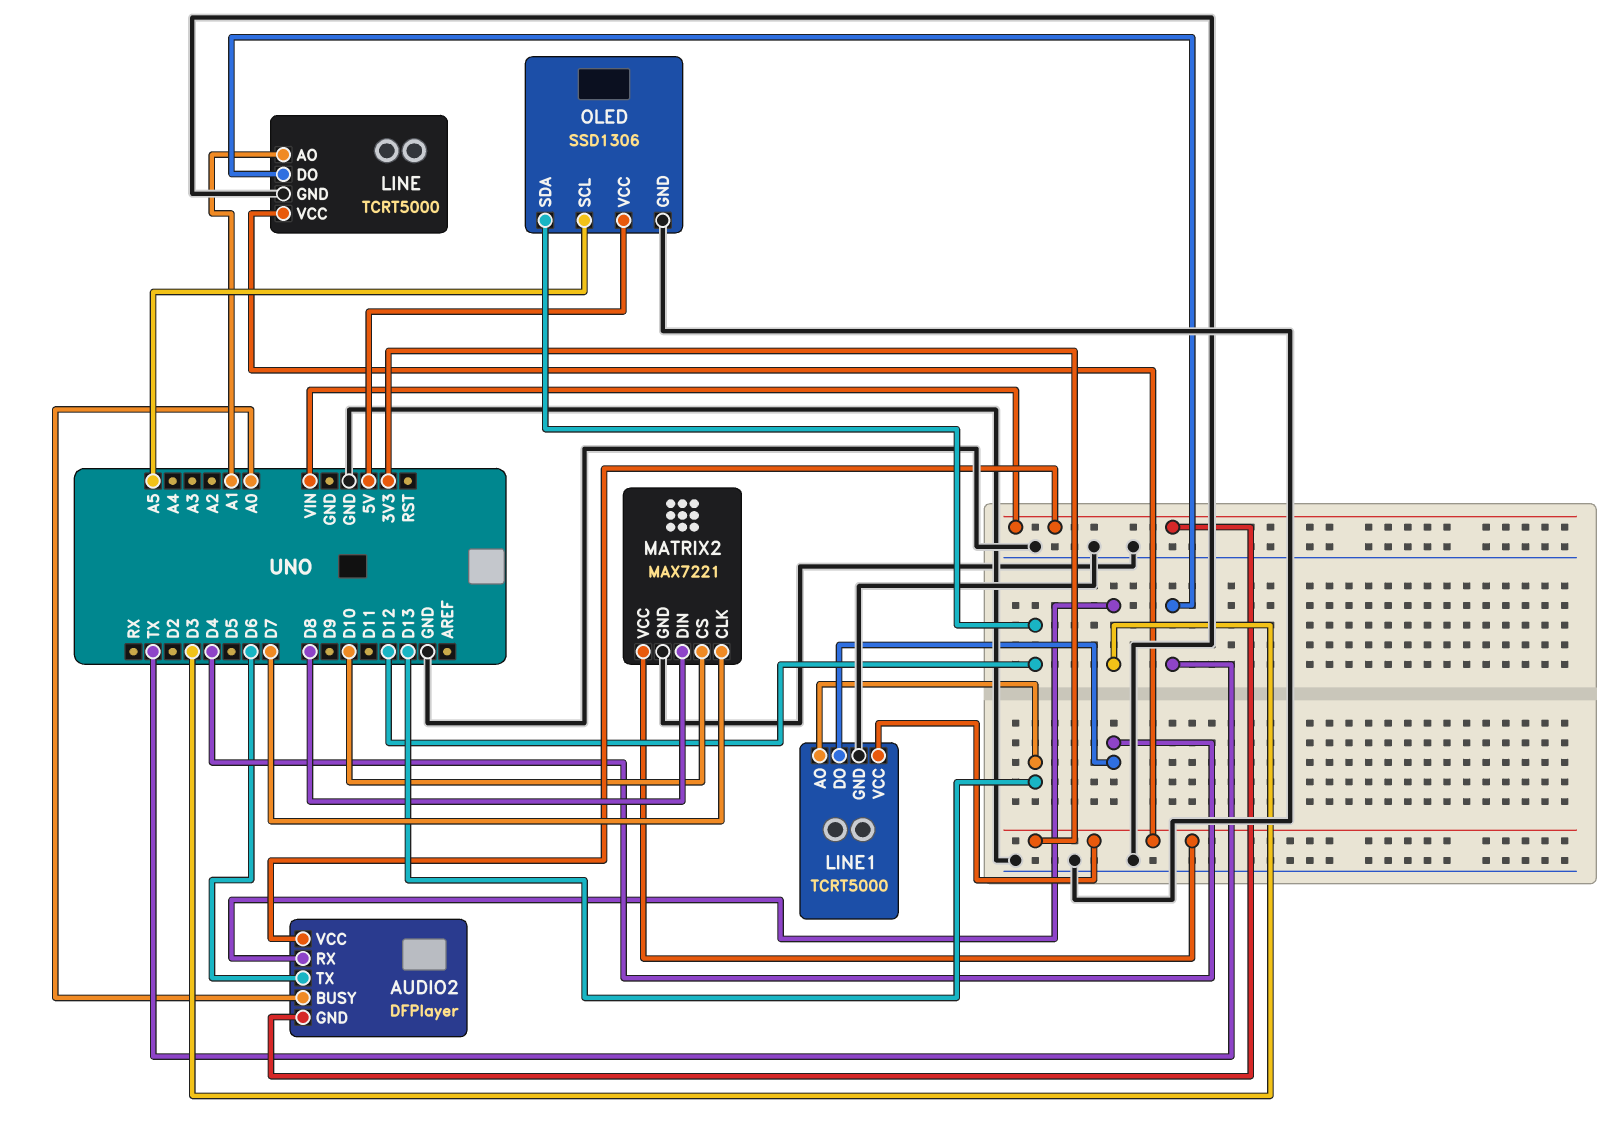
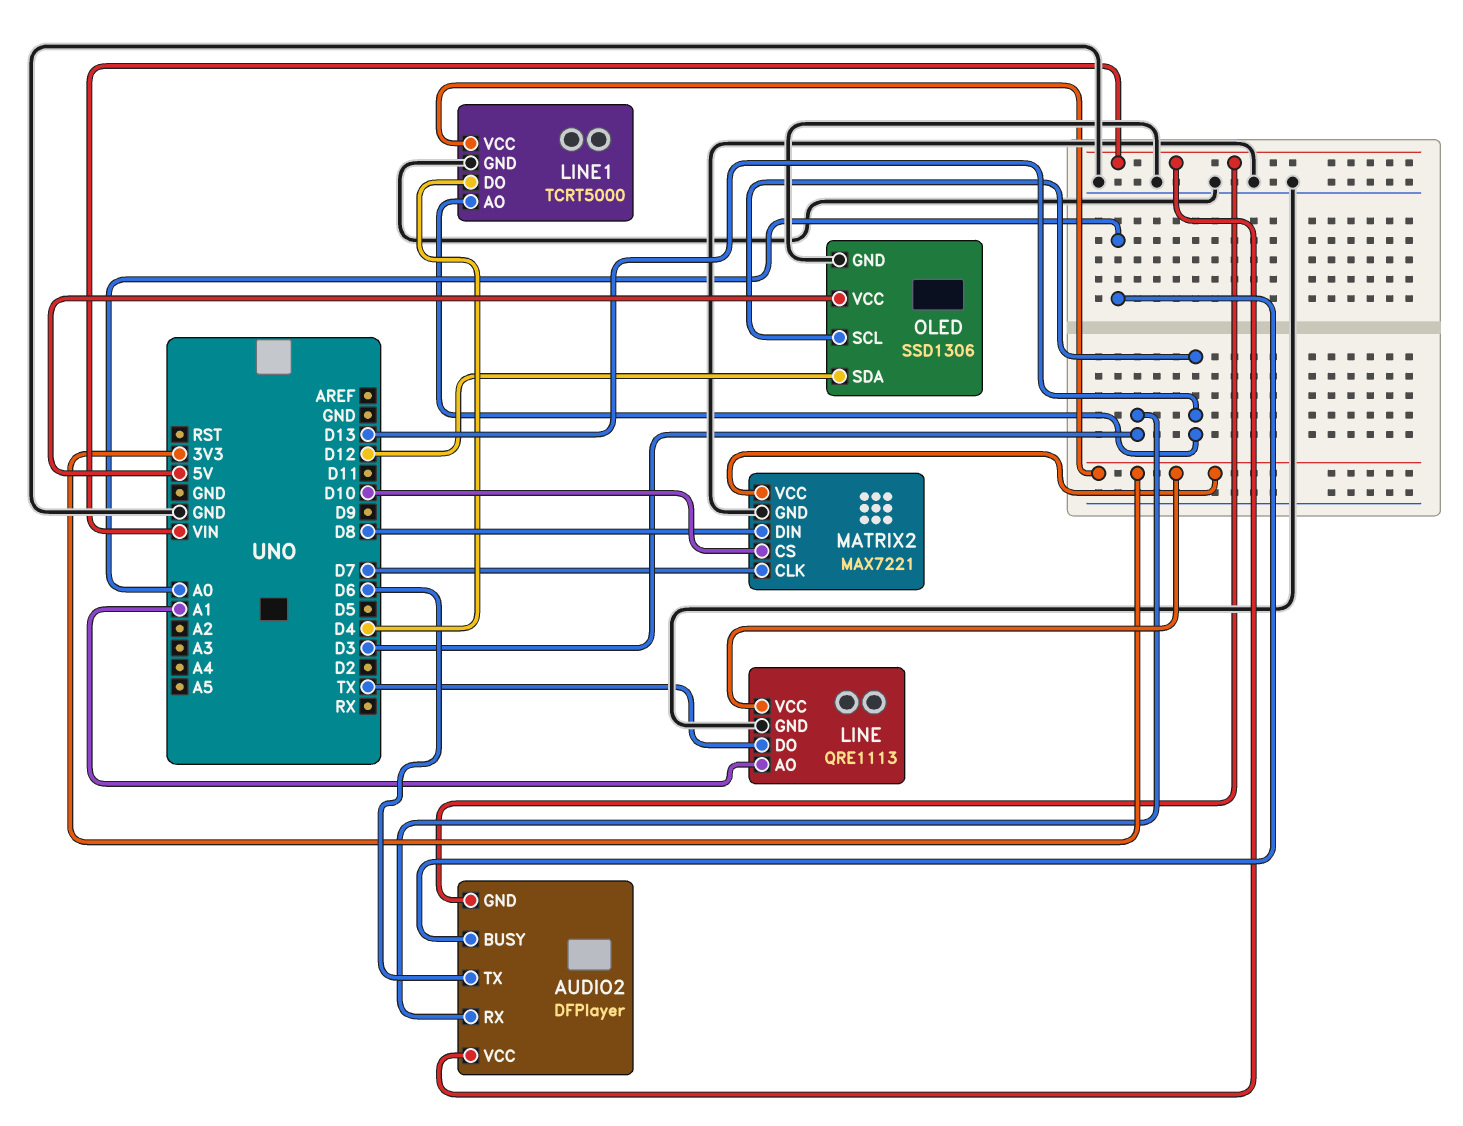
LINE: TCRT5000 -> QRE1113
OLED pin SCL: A5 -> D13

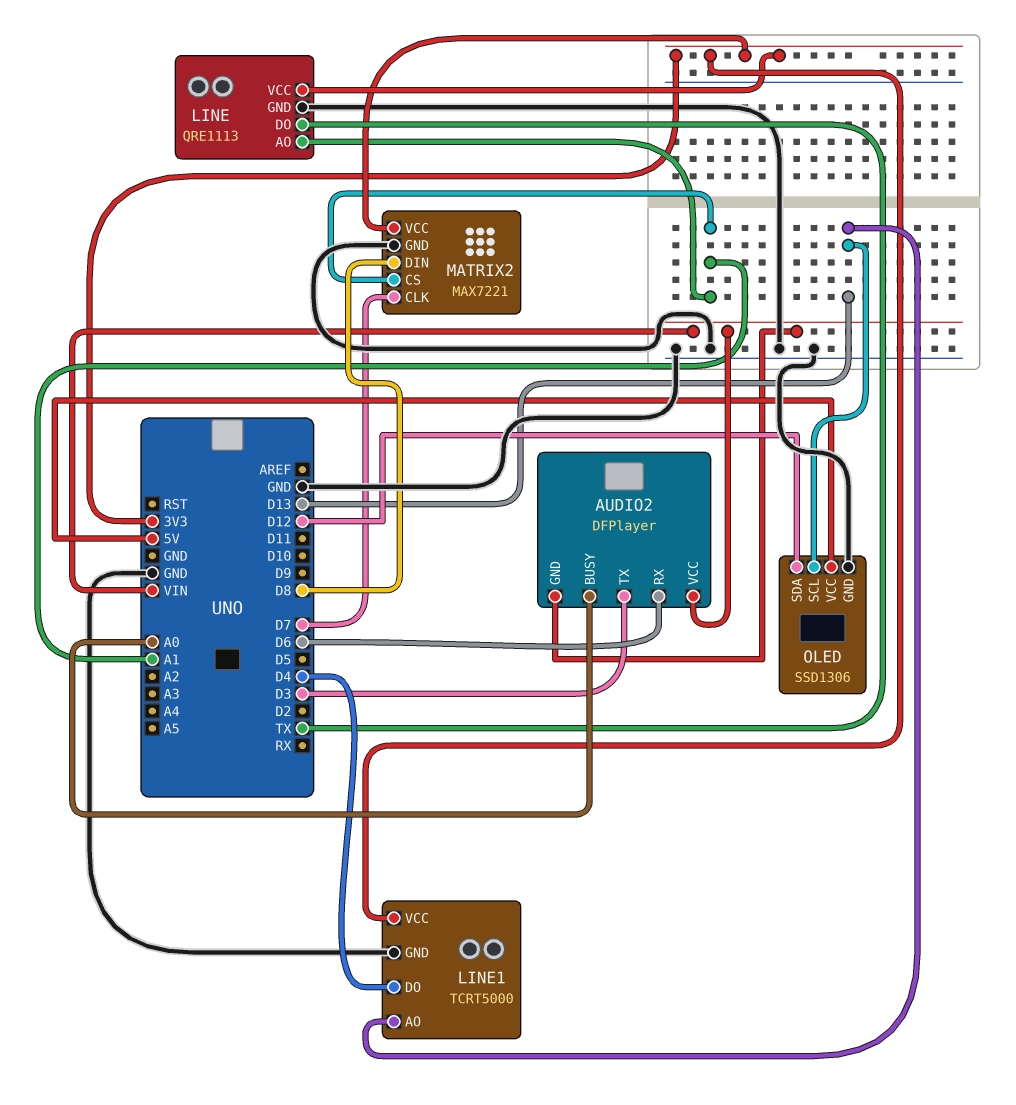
AUDIO2 pin RX: D3 -> D6
AUDIO2 pin TX: D6 -> D3
MATRIX2 pin CS: D10 -> A1

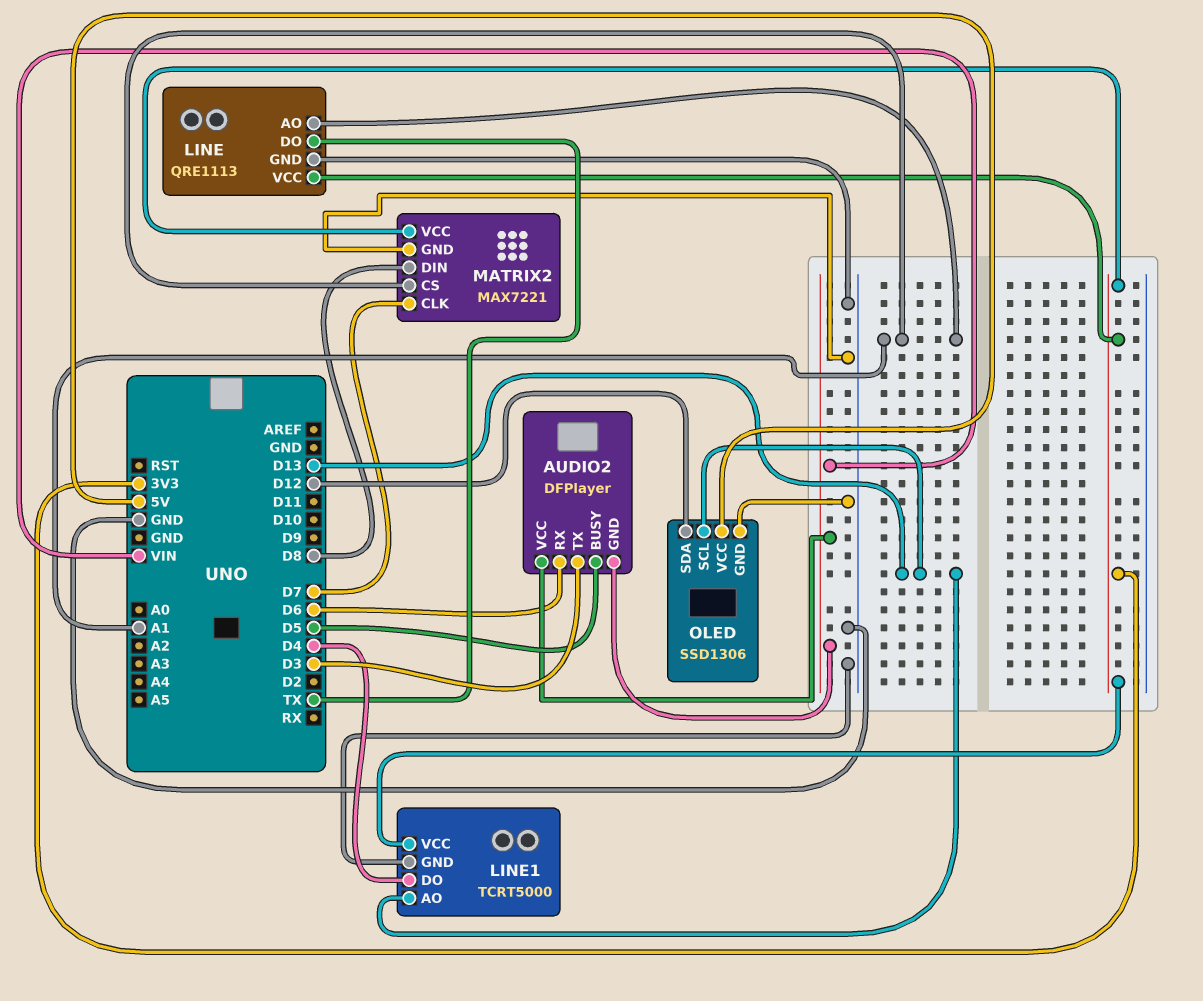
AUDIO2 pin BUSY: A0 -> D5

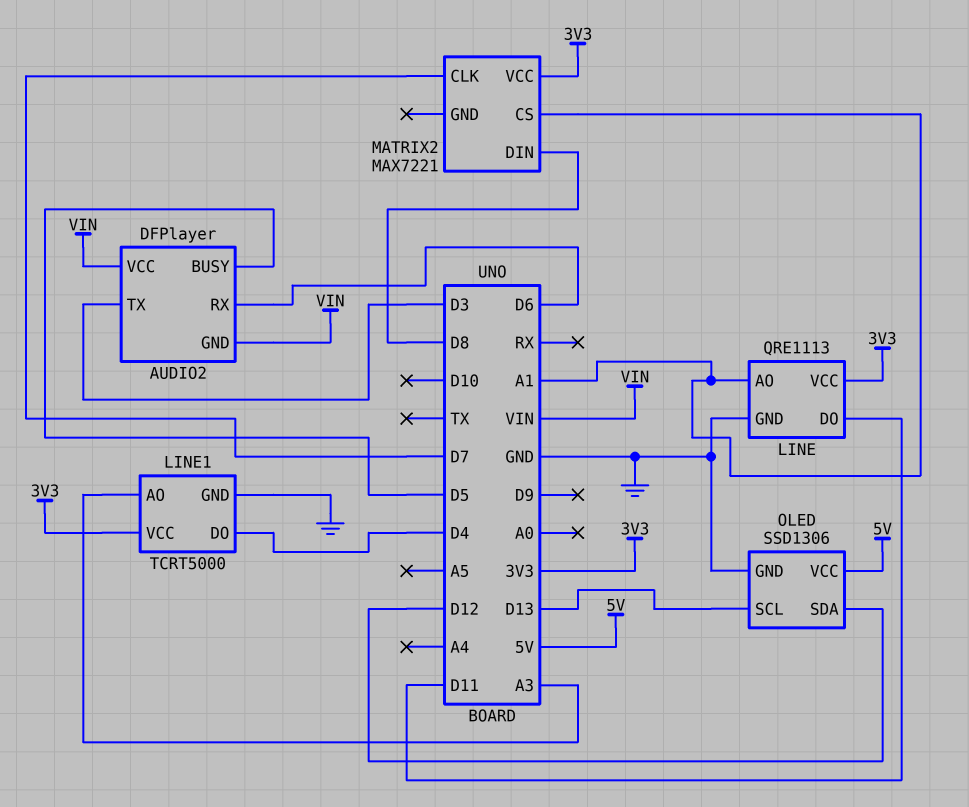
LINE pin DO: TX -> D11
LINE1 pin AO: D13 -> A3
MATRIX2 pin GND: GND -> none

